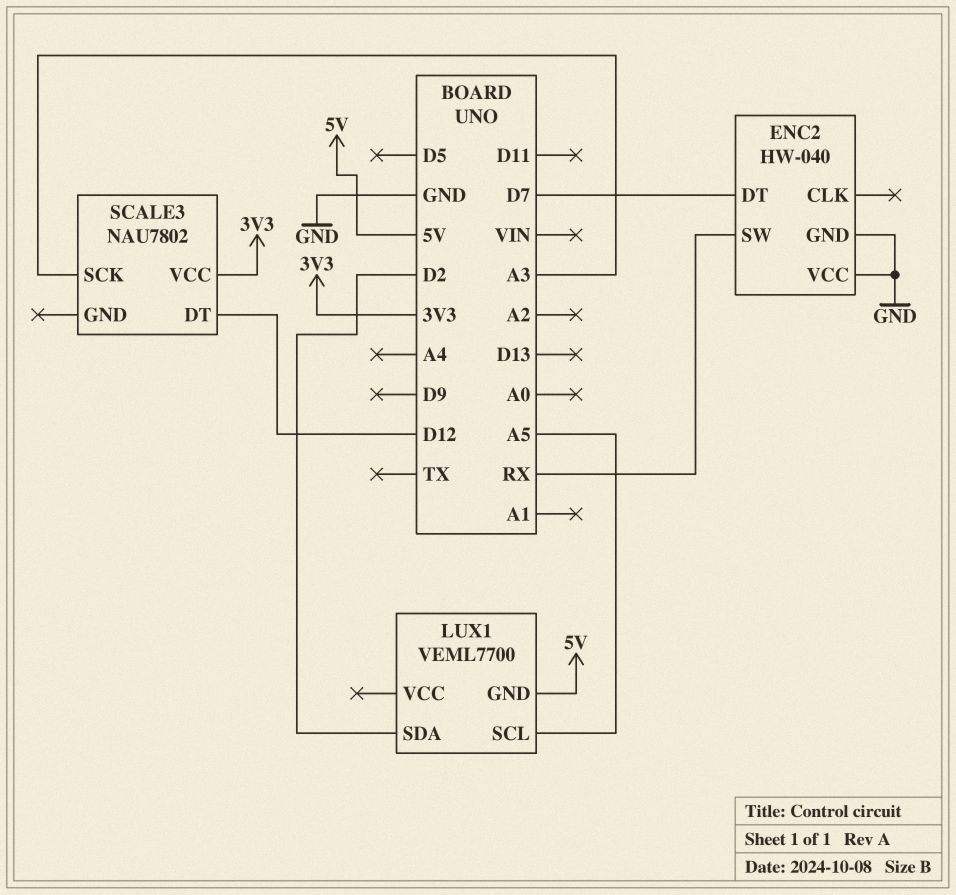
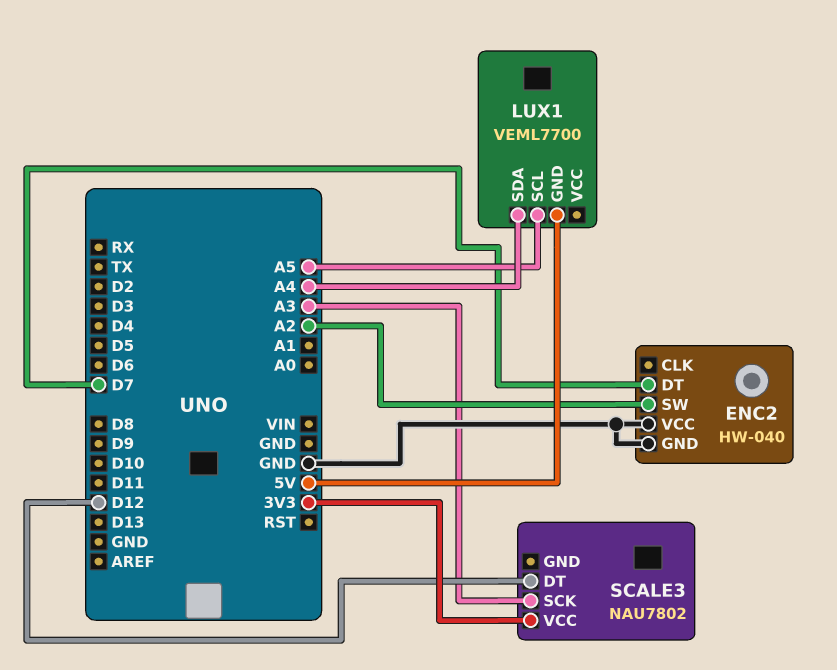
ENC2 pin SW: RX -> A2
LUX1 pin SDA: D2 -> A4

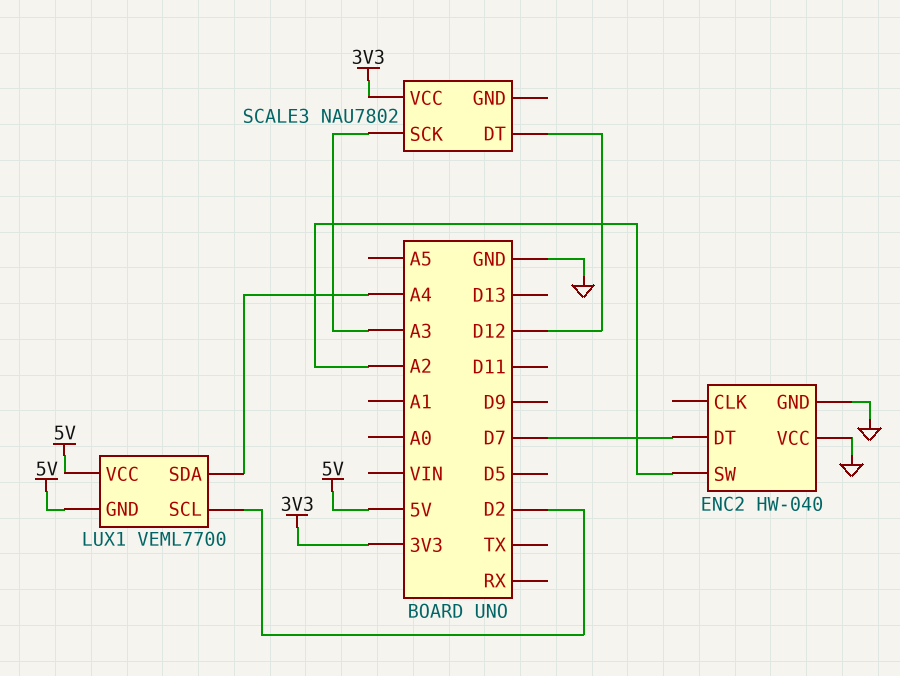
LUX1 pin SCL: A5 -> D2
LUX1 pin VCC: none -> 5V

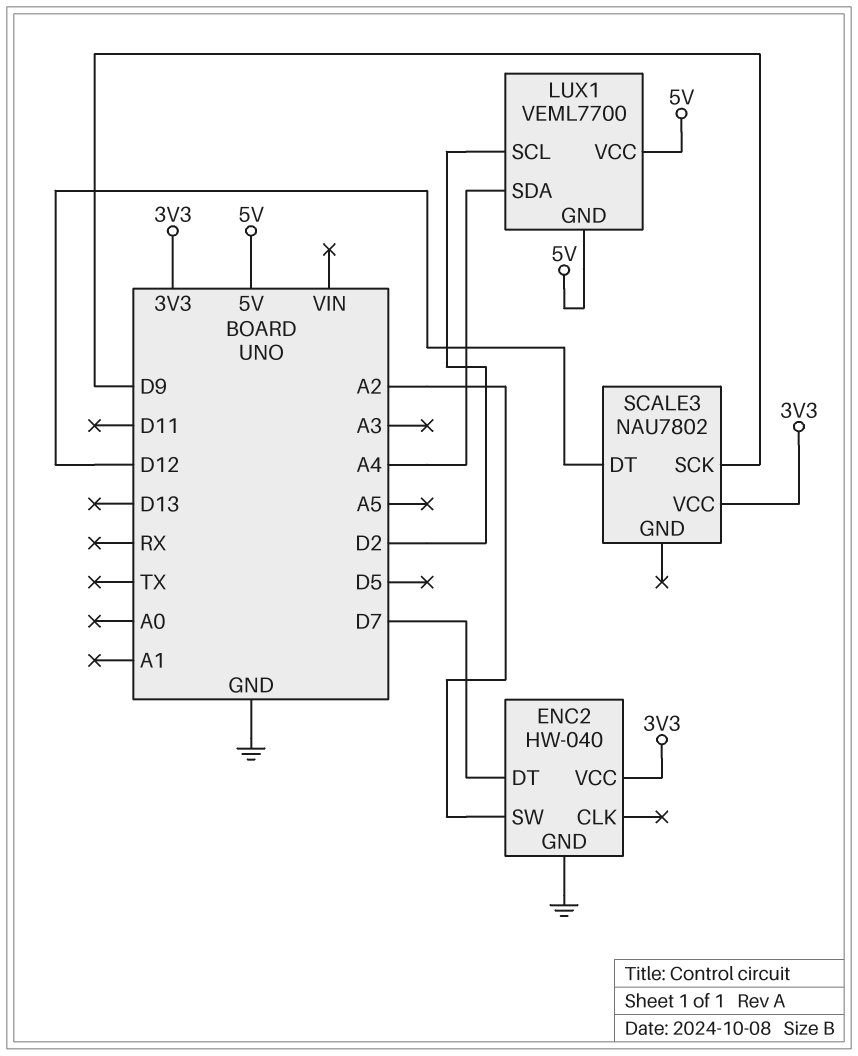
ENC2 pin VCC: GND -> 3V3
SCALE3 pin SCK: A3 -> D9

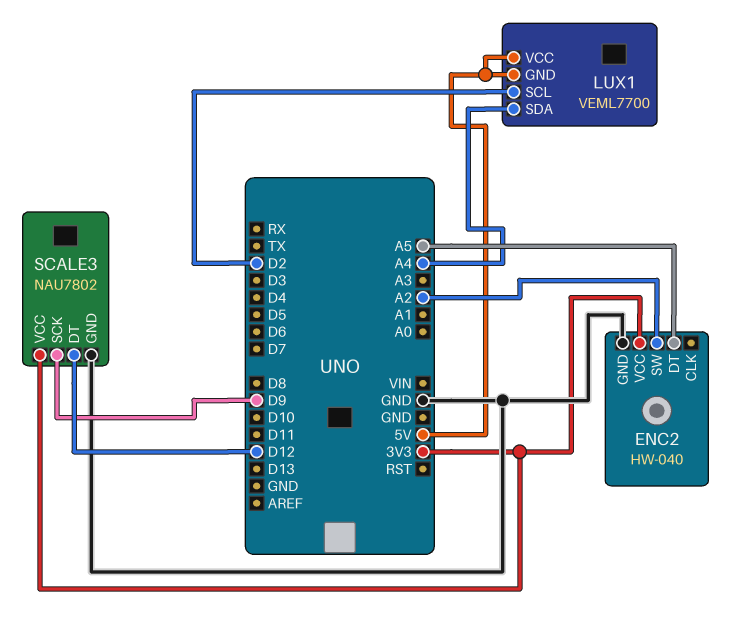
ENC2 pin DT: D7 -> A5
SCALE3 pin GND: none -> GND

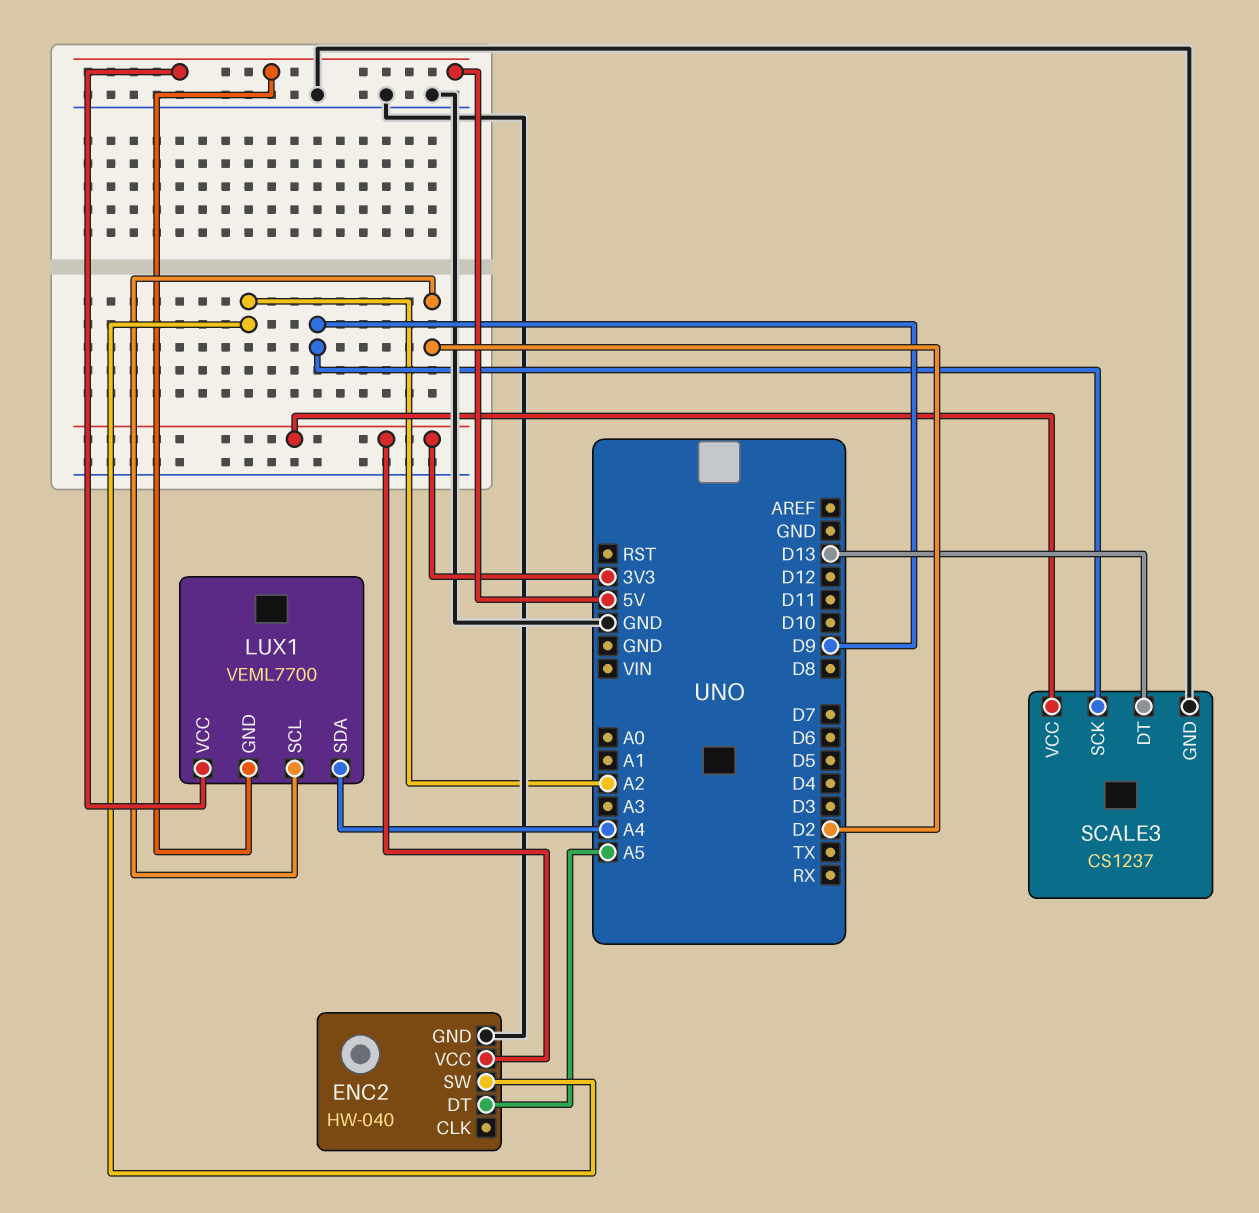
SCALE3: NAU7802 -> CS1237
SCALE3 pin DT: D12 -> D13

